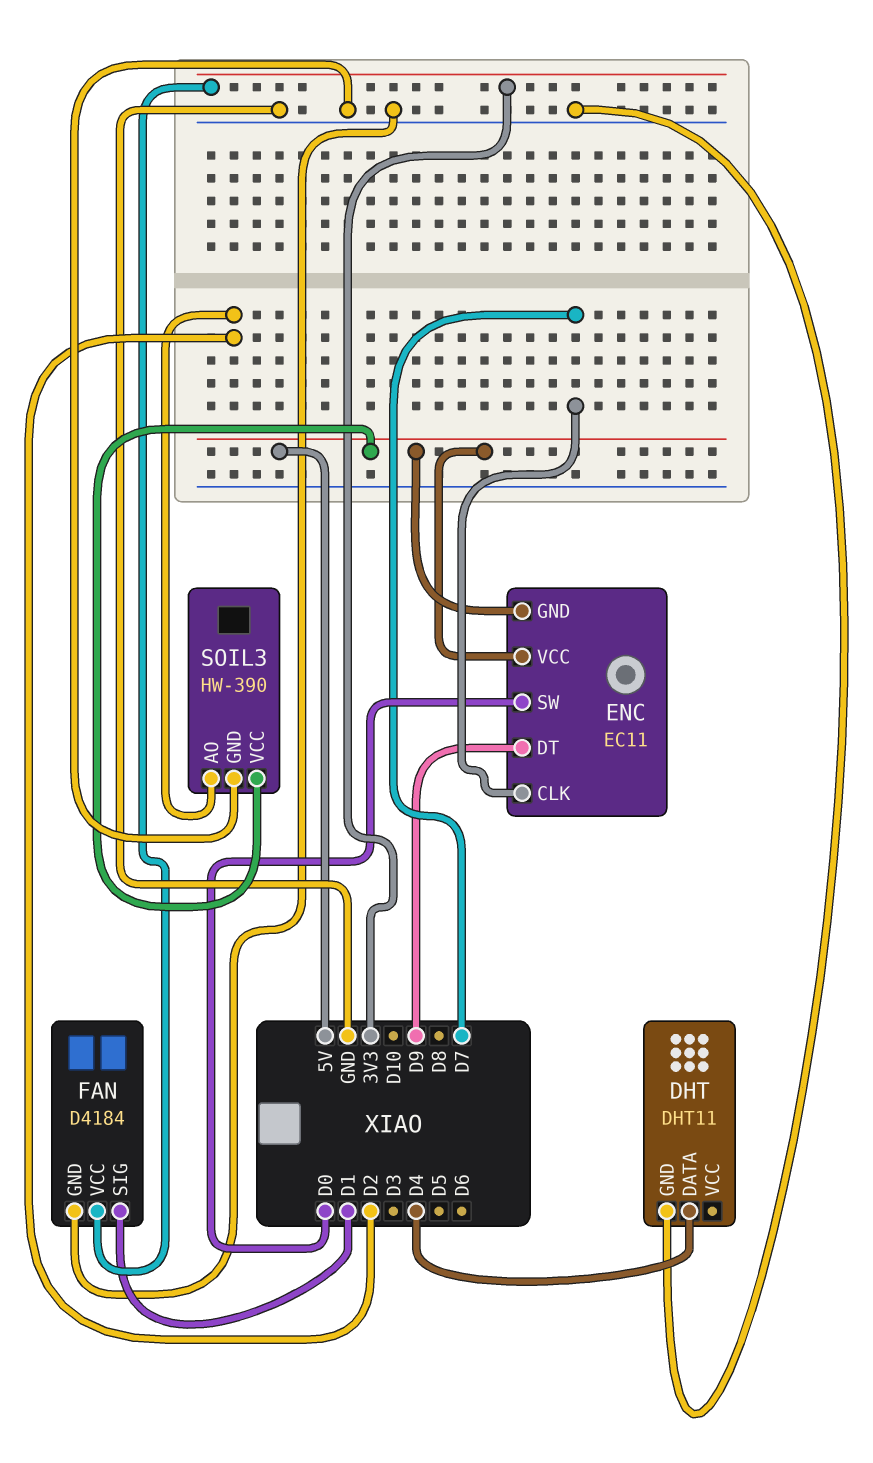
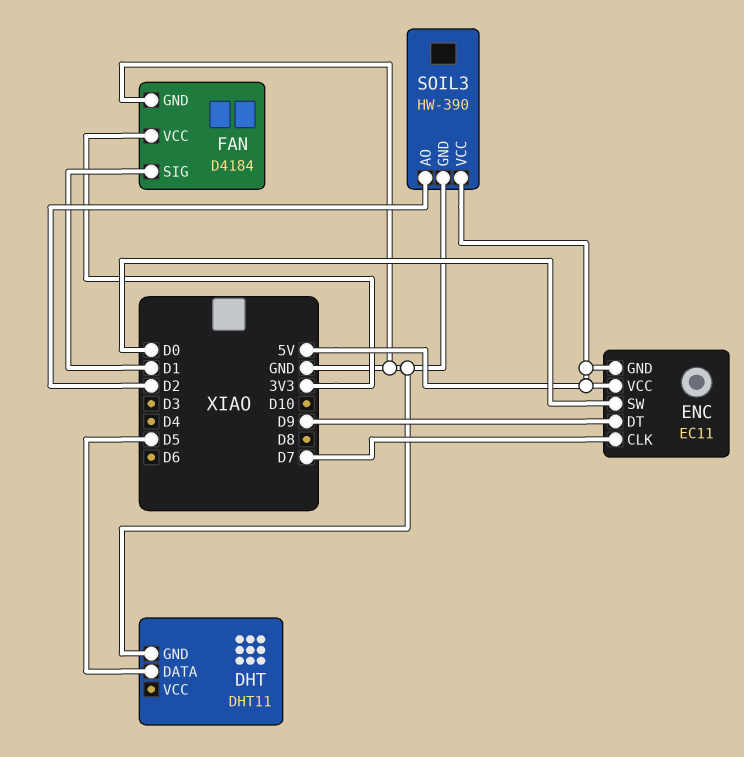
DHT pin DATA: D4 -> D5

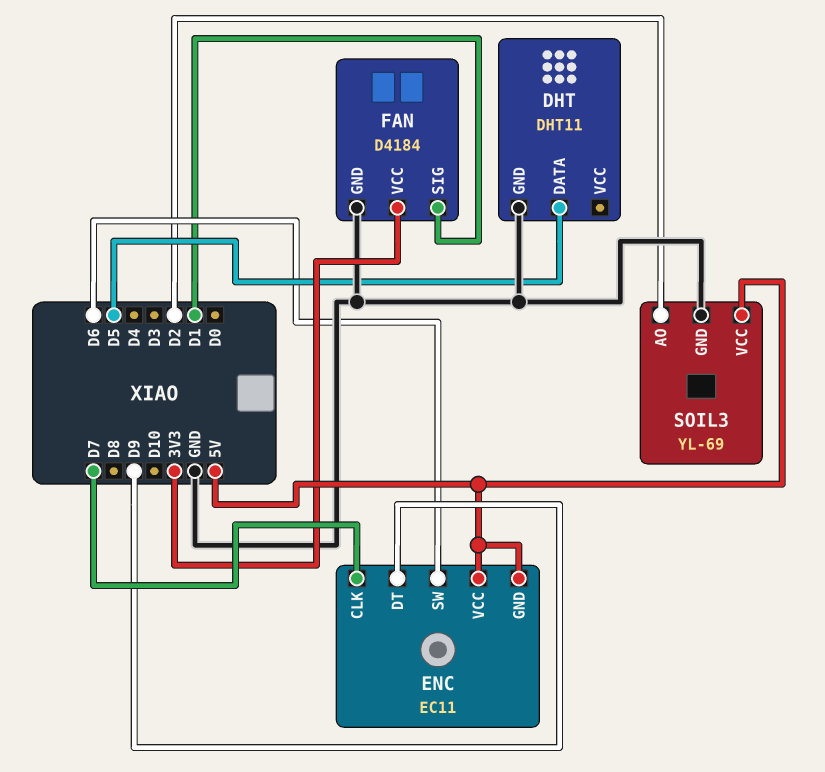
ENC pin SW: D0 -> D6
SOIL3: HW-390 -> YL-69

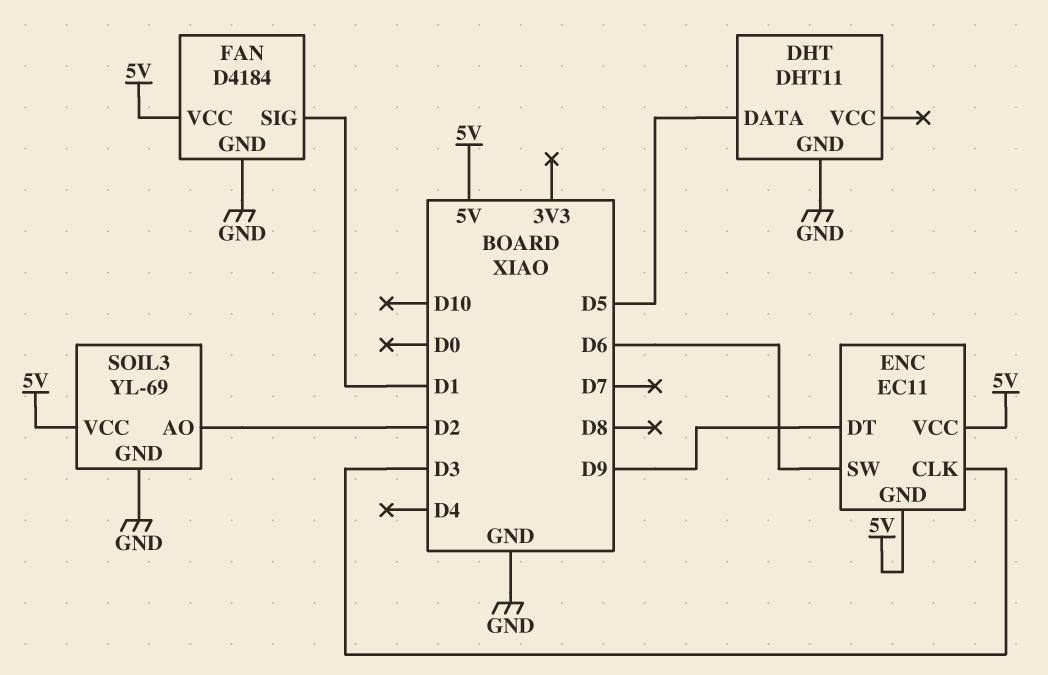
ENC pin CLK: D7 -> D3
FAN pin VCC: 3V3 -> 5V

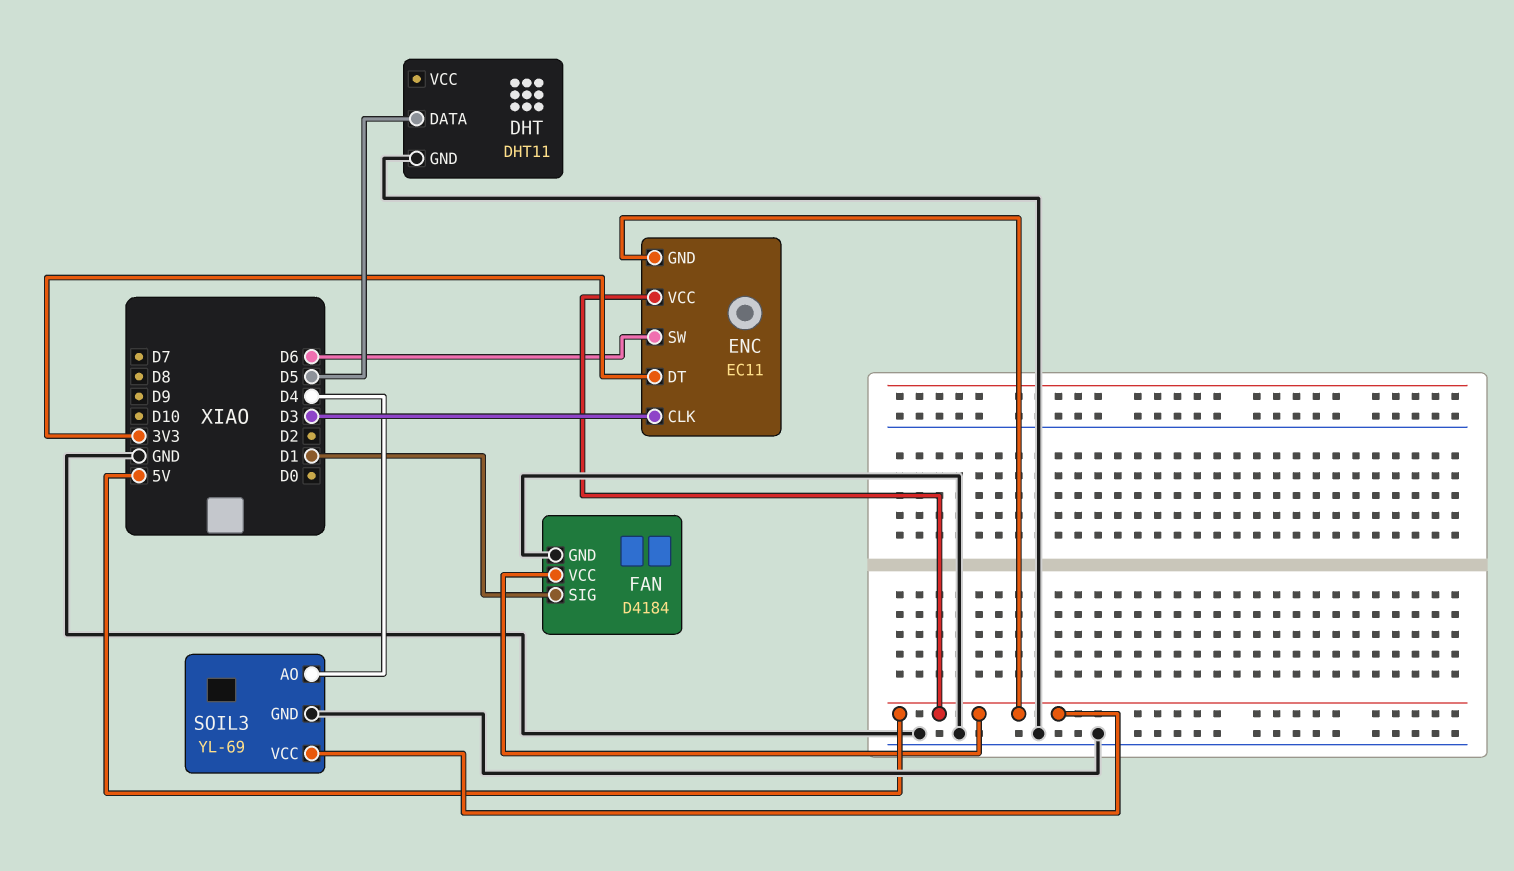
ENC pin DT: D9 -> 3V3
SOIL3 pin AO: D2 -> D4

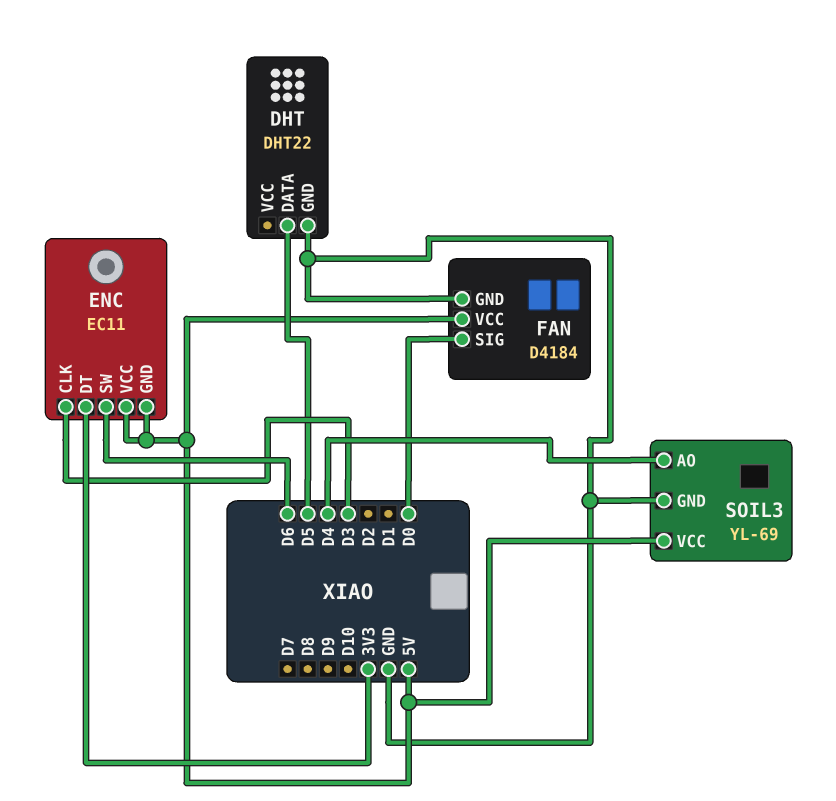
DHT: DHT11 -> DHT22
FAN pin SIG: D1 -> D0

